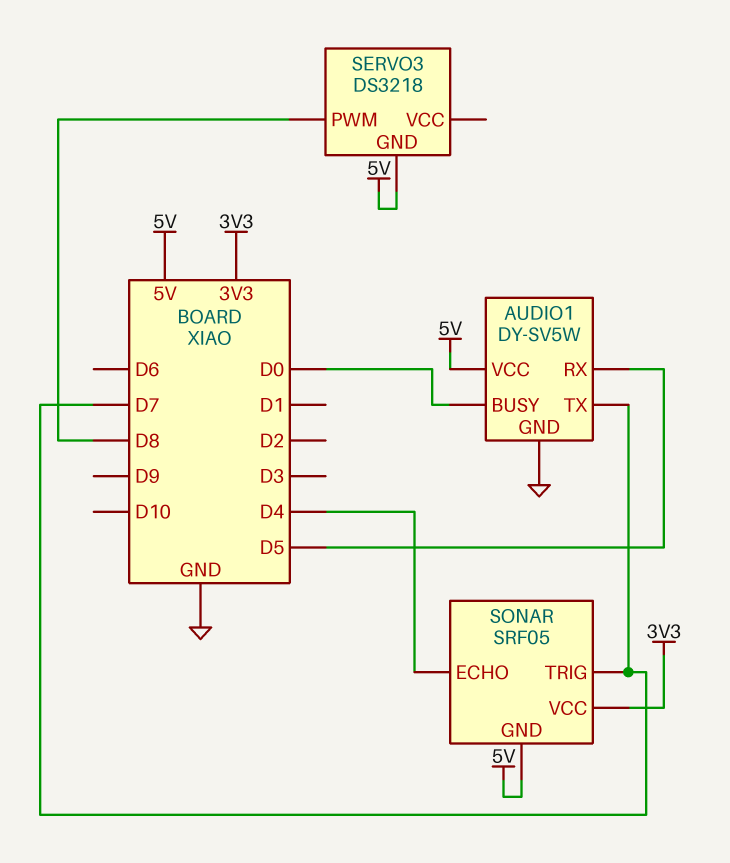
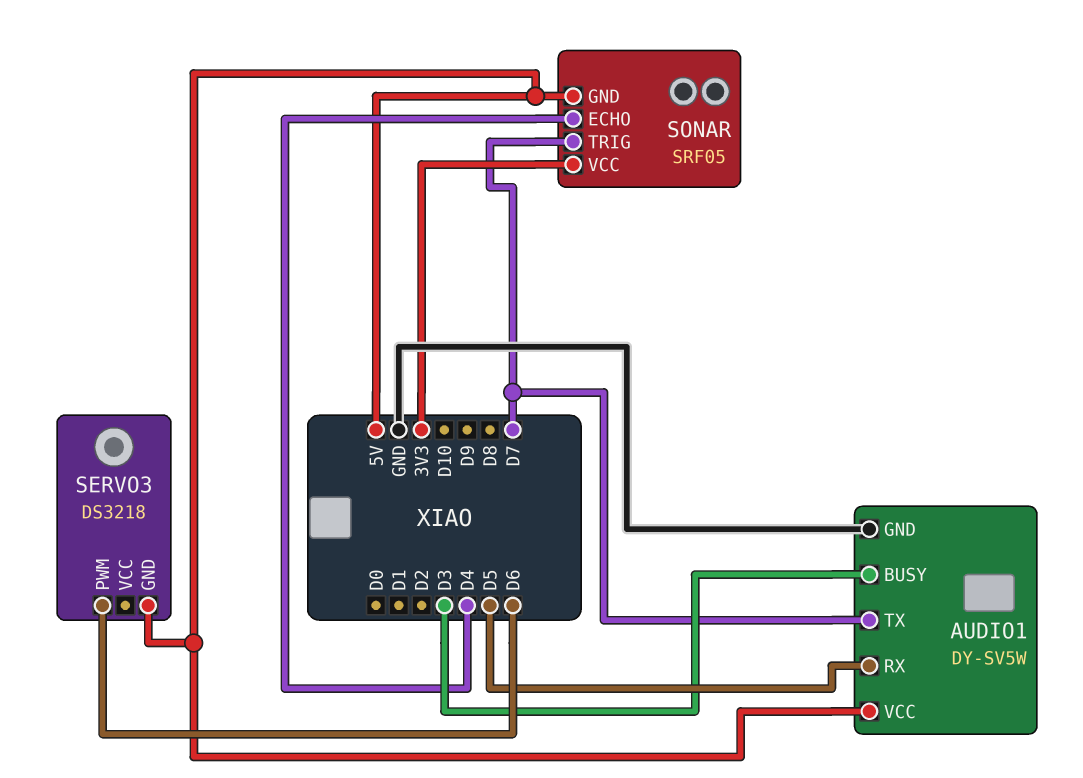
AUDIO1 pin BUSY: D0 -> D3
SERVO3 pin PWM: D8 -> D6

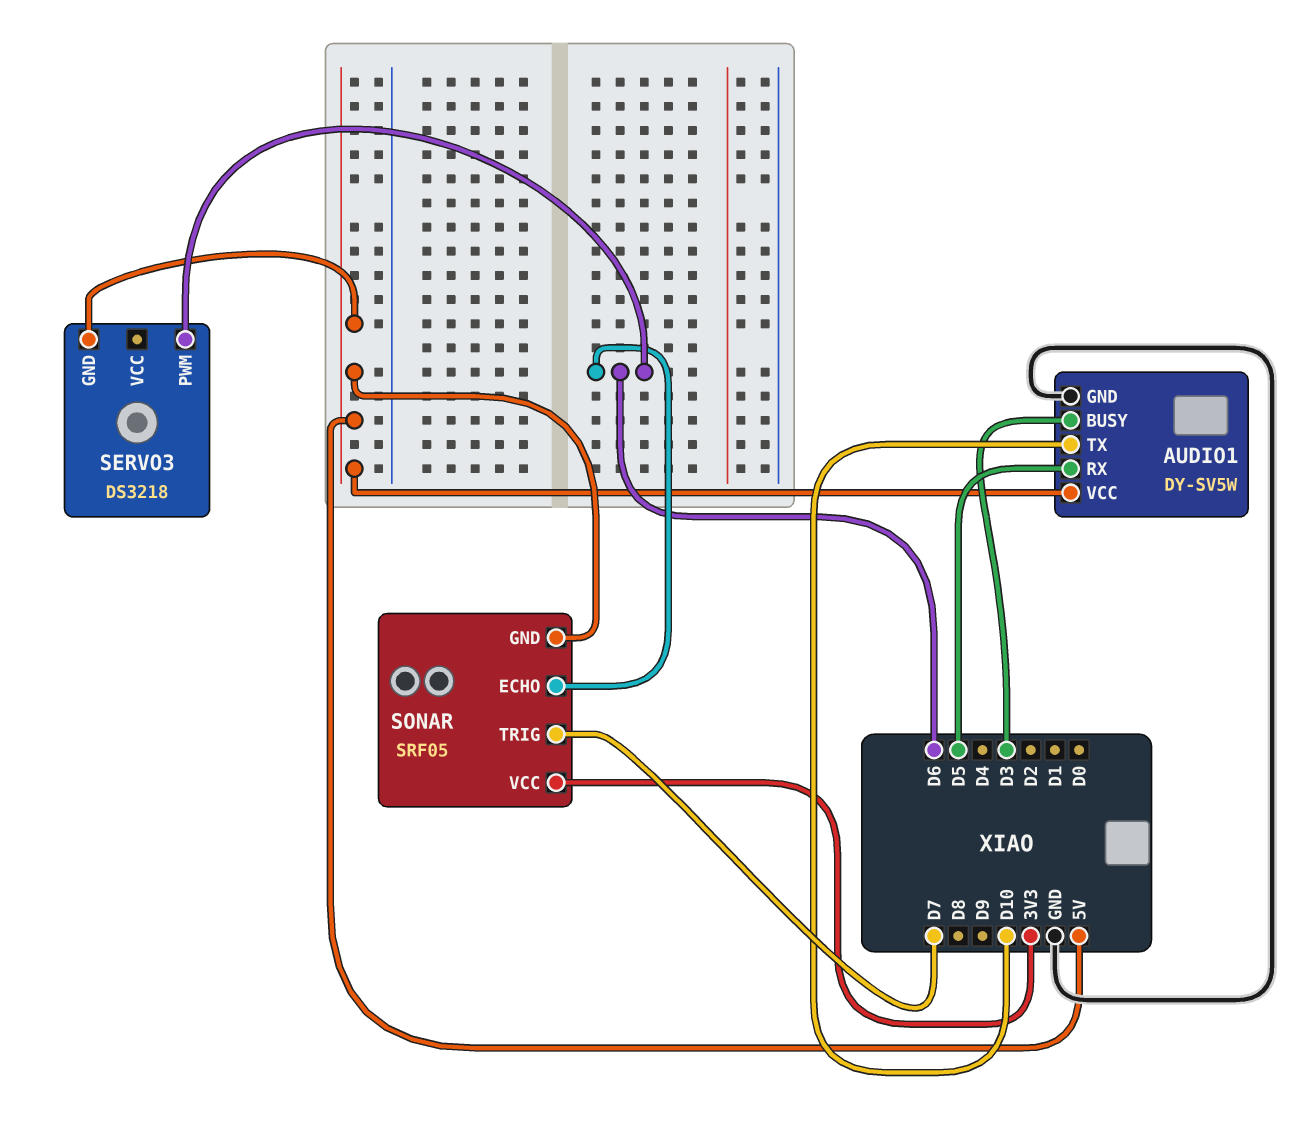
AUDIO1 pin TX: D7 -> D10
SONAR pin ECHO: D4 -> D6

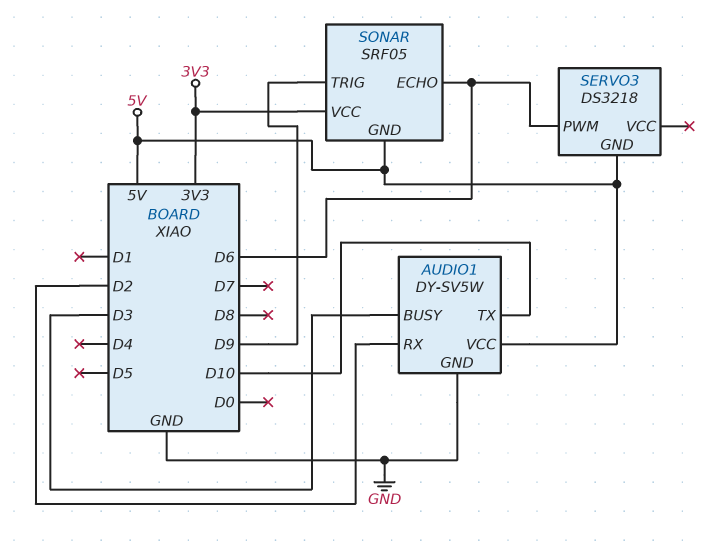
AUDIO1 pin RX: D5 -> D2
SONAR pin TRIG: D7 -> D9

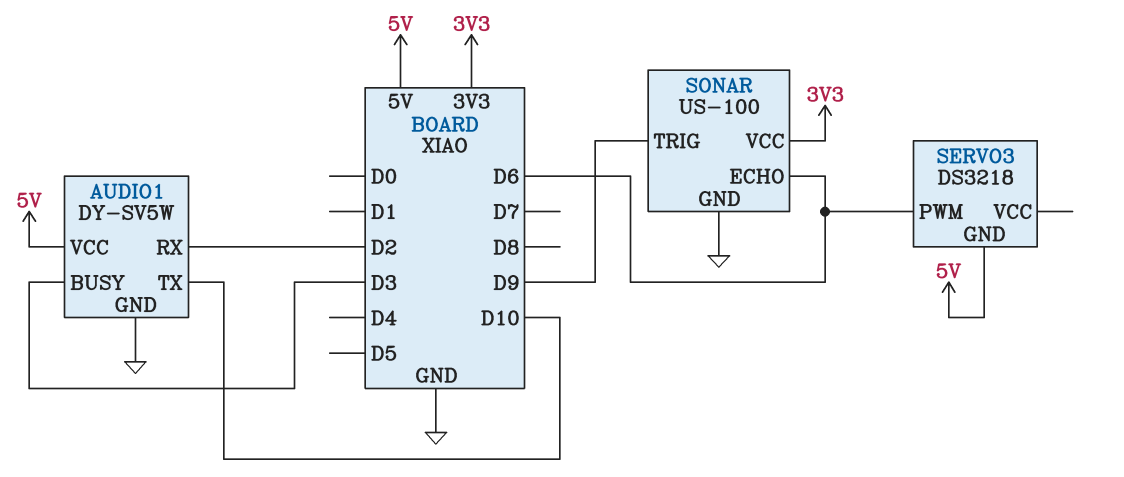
SONAR: SRF05 -> US-100
SONAR pin GND: 5V -> GND

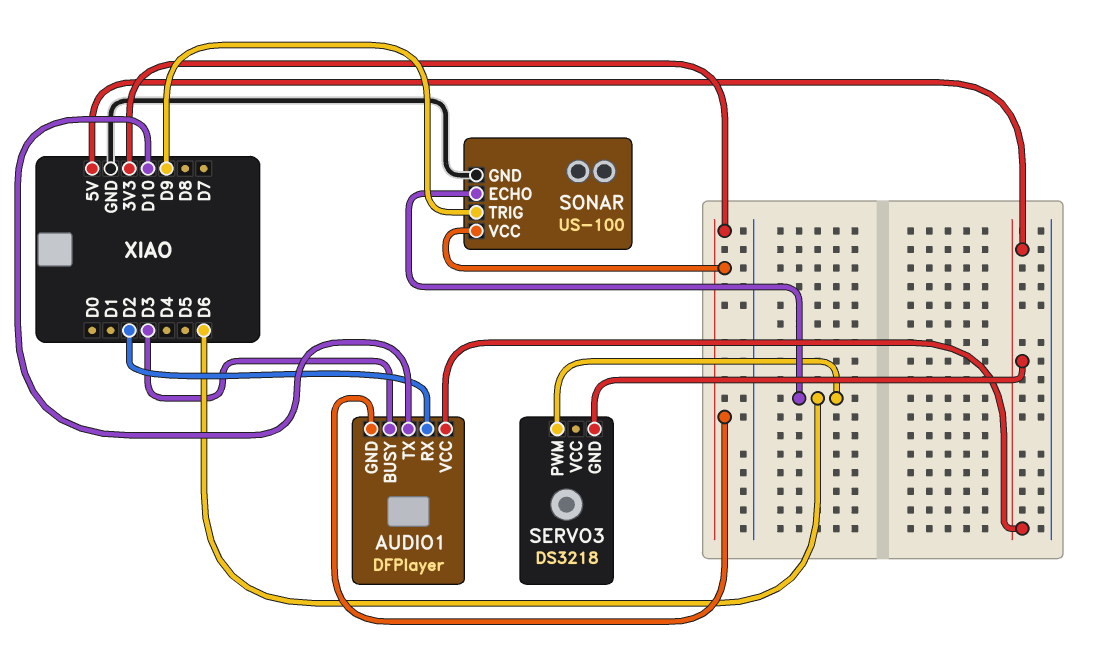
AUDIO1: DY-SV5W -> DFPlayer
AUDIO1 pin GND: GND -> 3V3

